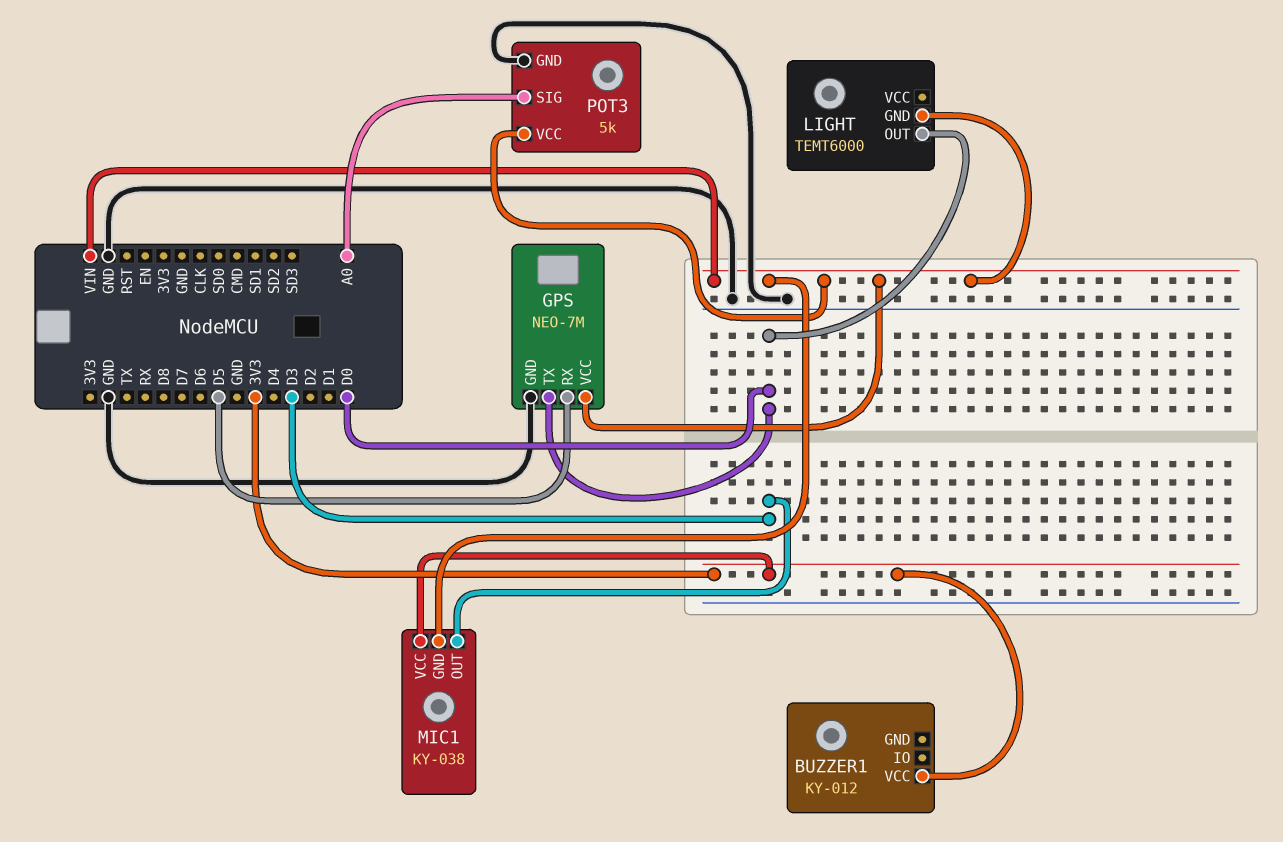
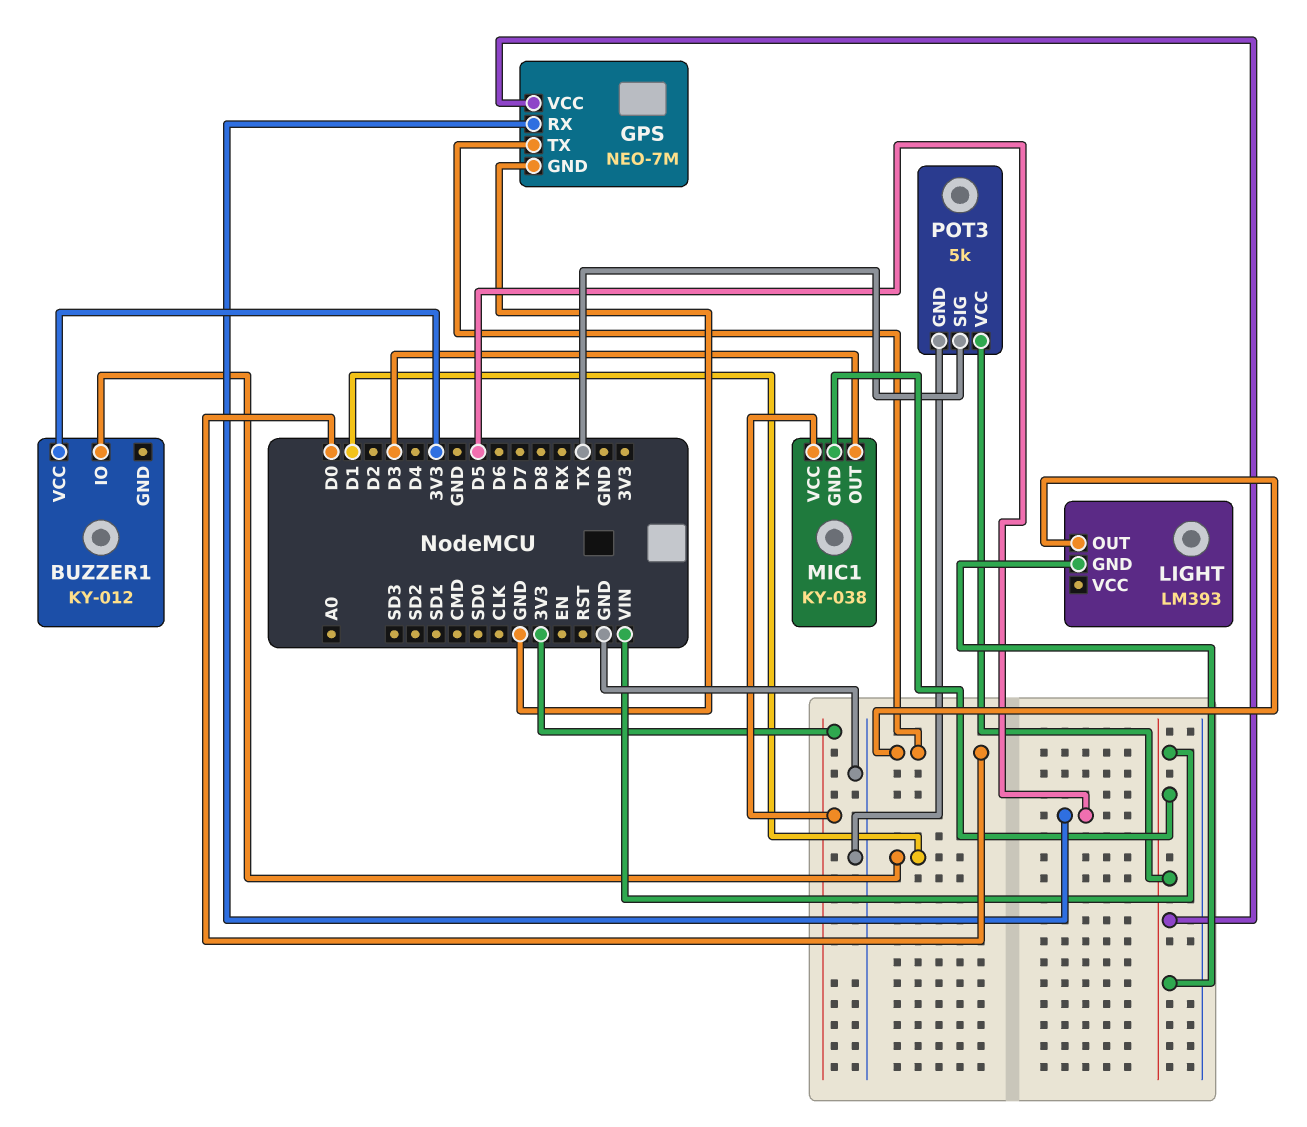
BUZZER1 pin IO: none -> D1
LIGHT: TEMT6000 -> LM393
POT3 pin SIG: A0 -> TX

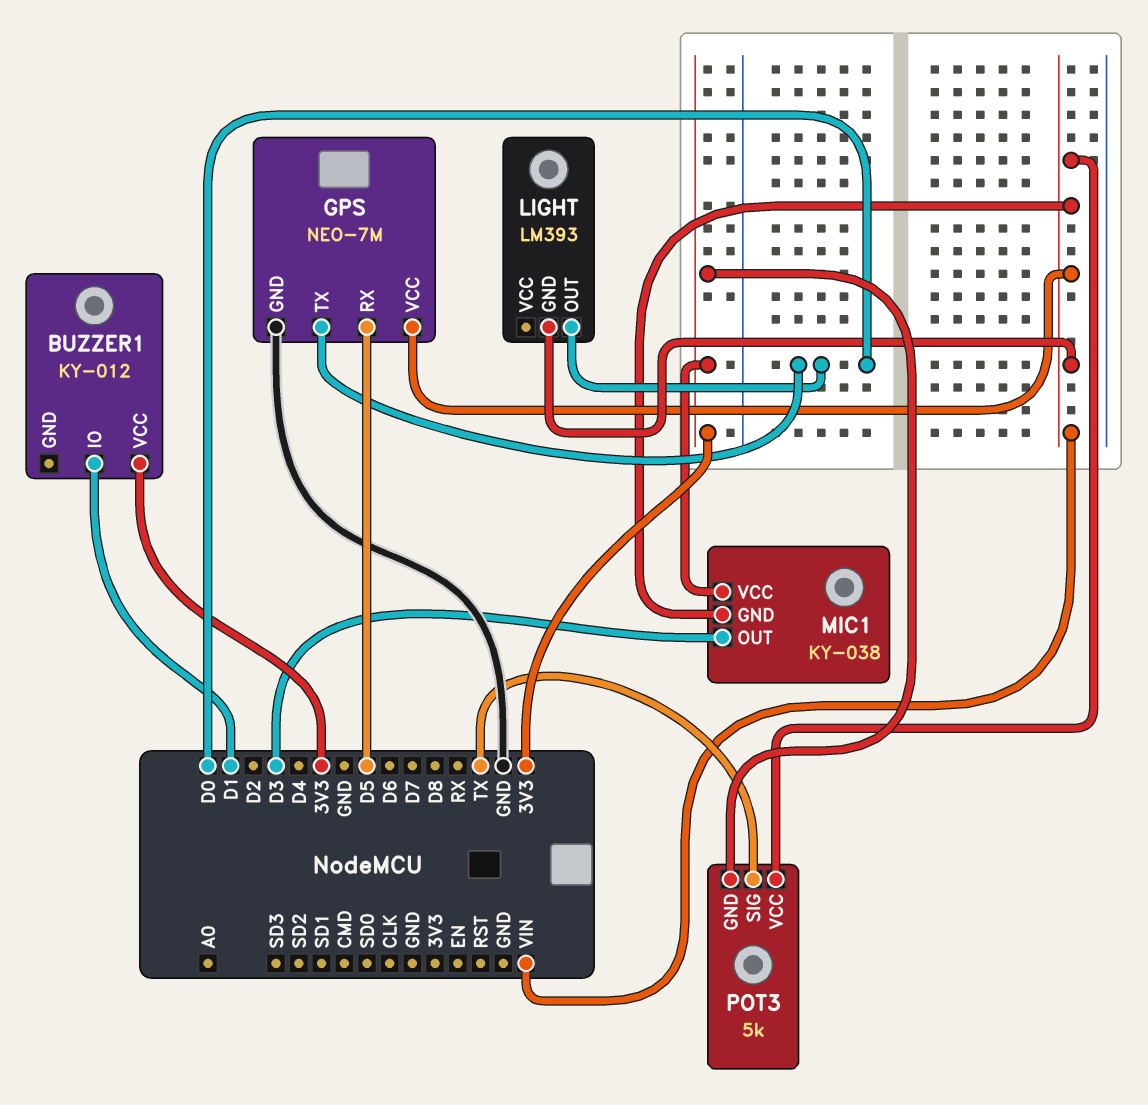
POT3 pin GND: GND -> 3V3

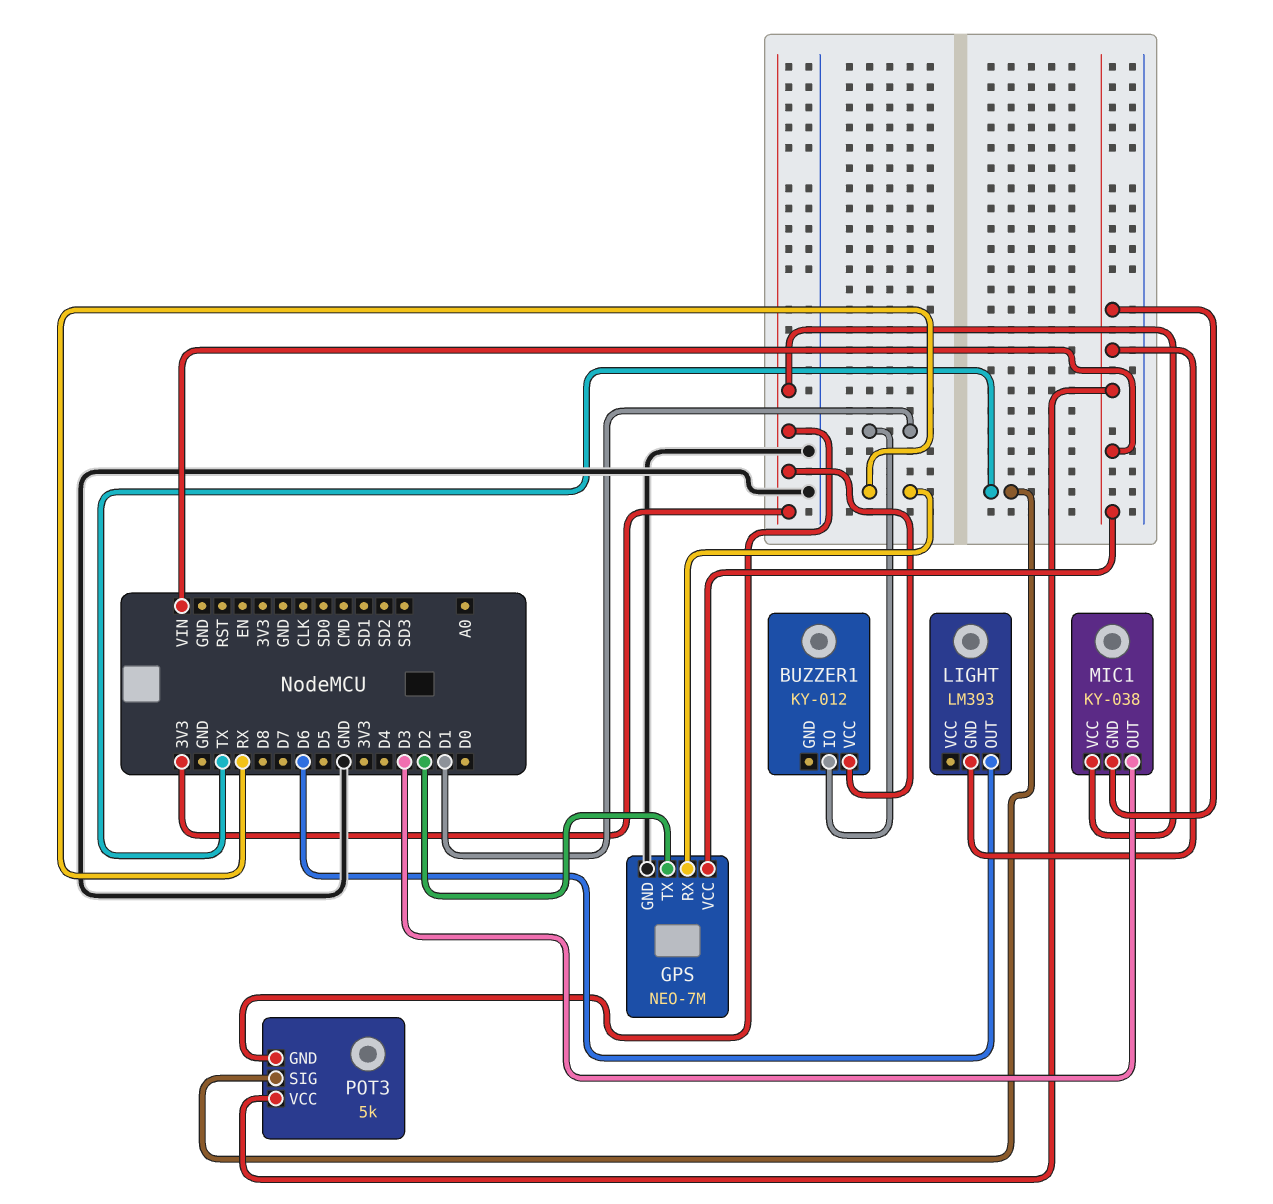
GPS pin RX: D5 -> RX
GPS pin TX: D0 -> D2
LIGHT pin OUT: D0 -> D6

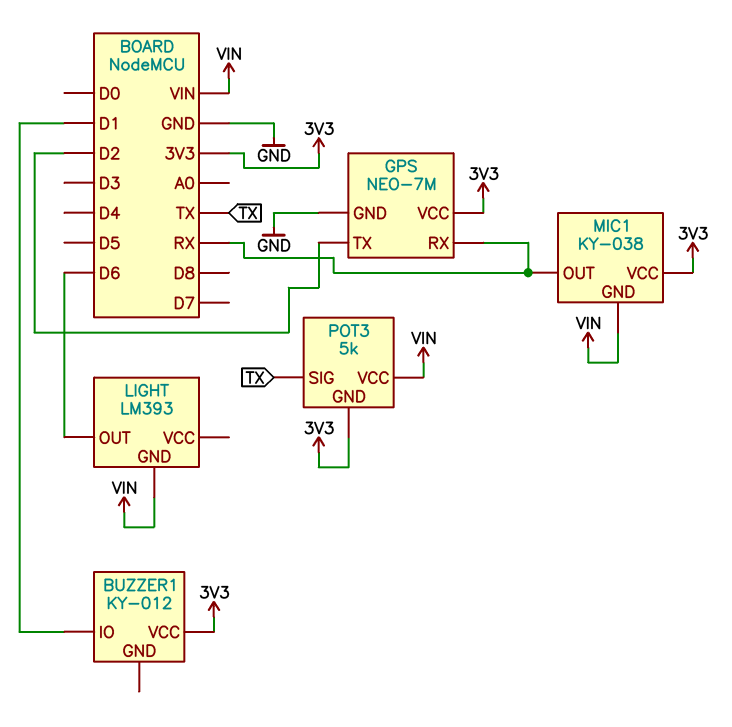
GPS pin VCC: VIN -> 3V3
MIC1 pin OUT: D3 -> RX

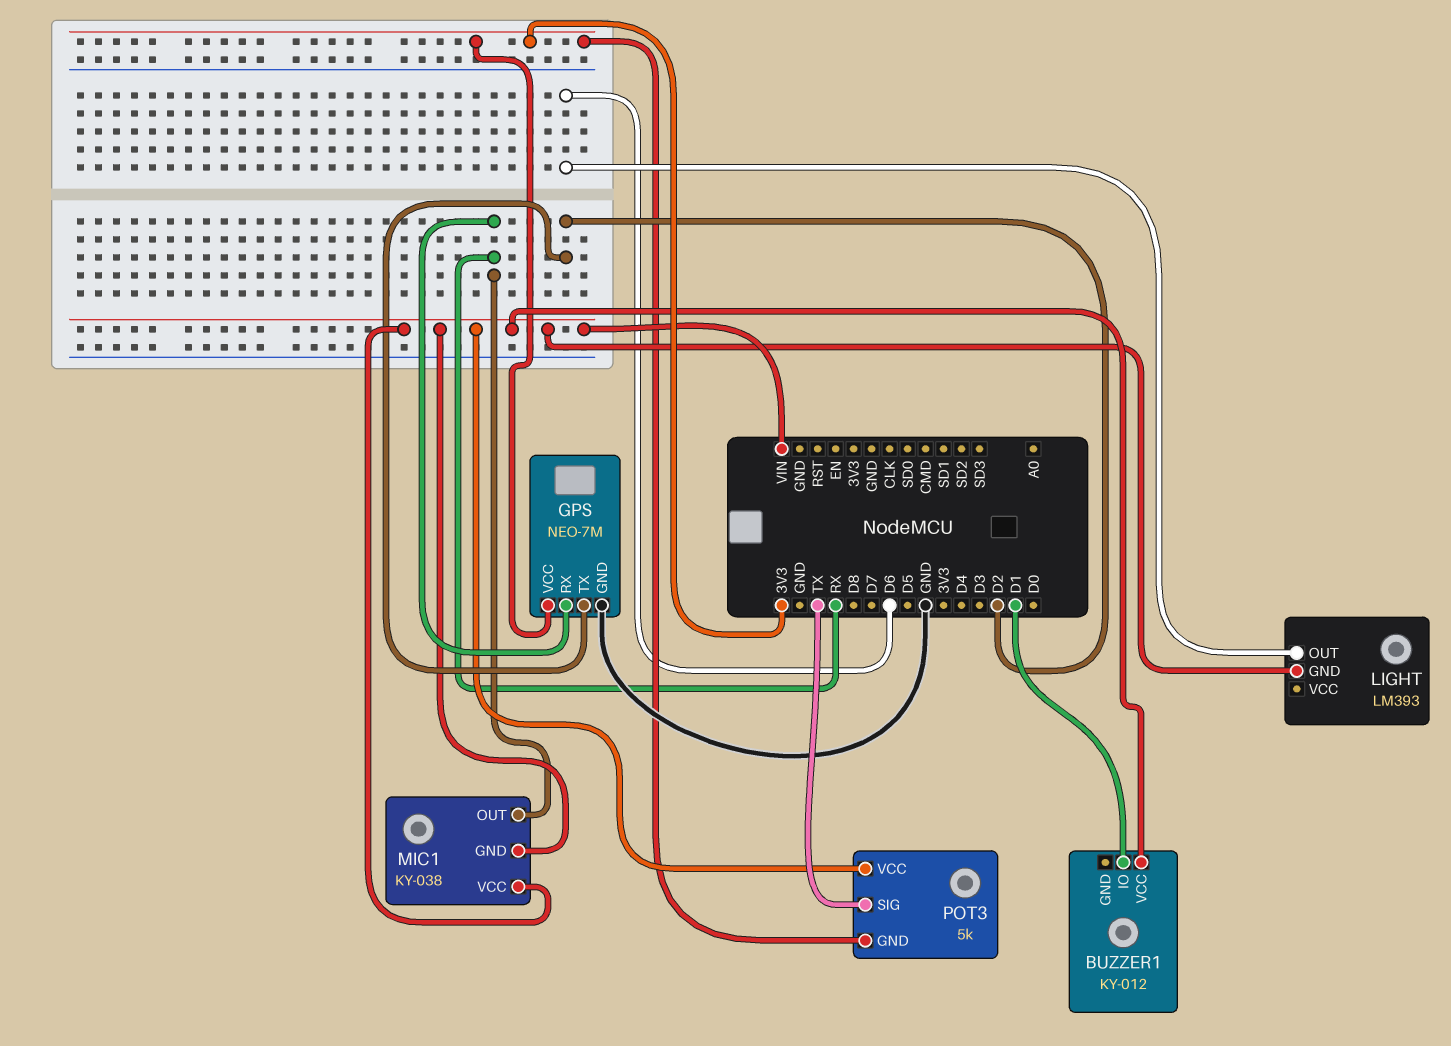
BUZZER1 pin VCC: 3V3 -> VIN
MIC1 pin VCC: 3V3 -> VIN

